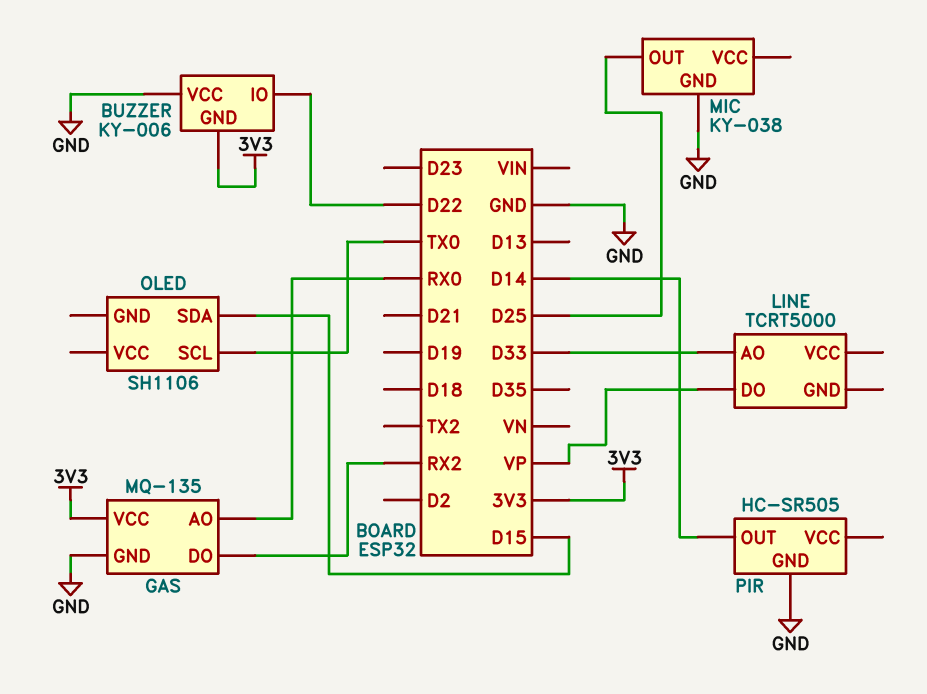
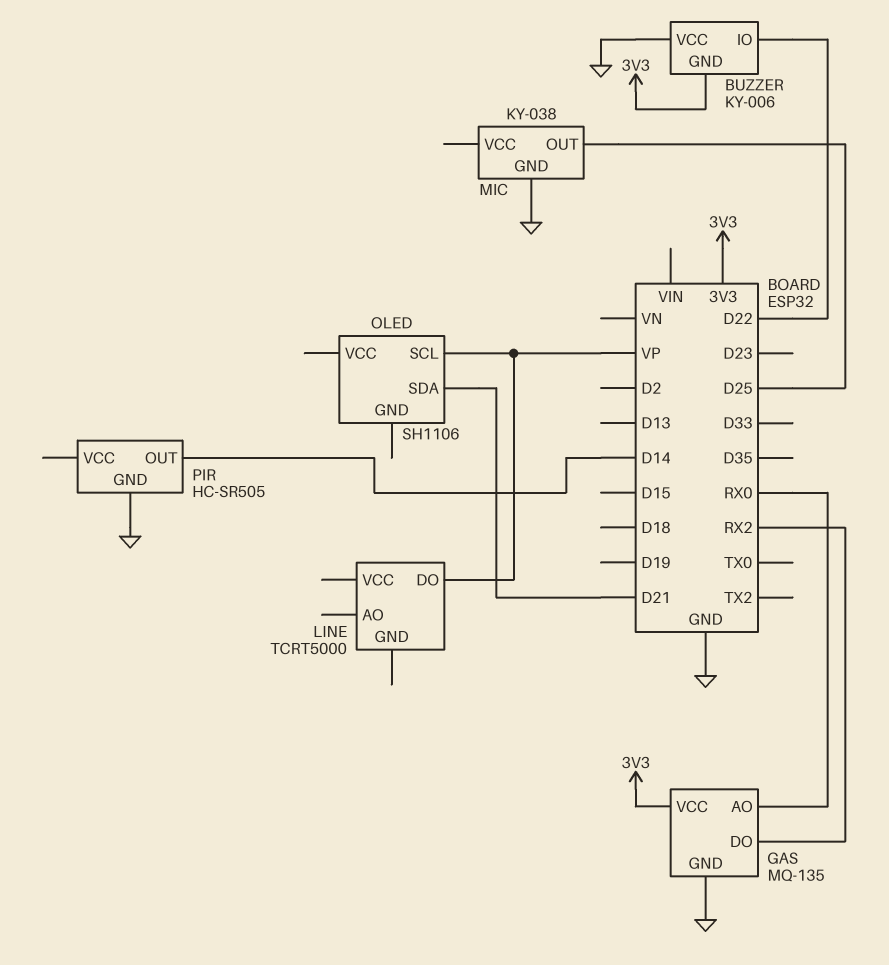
LINE pin AO: D33 -> none
OLED pin SCL: TX0 -> VP
OLED pin SDA: D15 -> D21

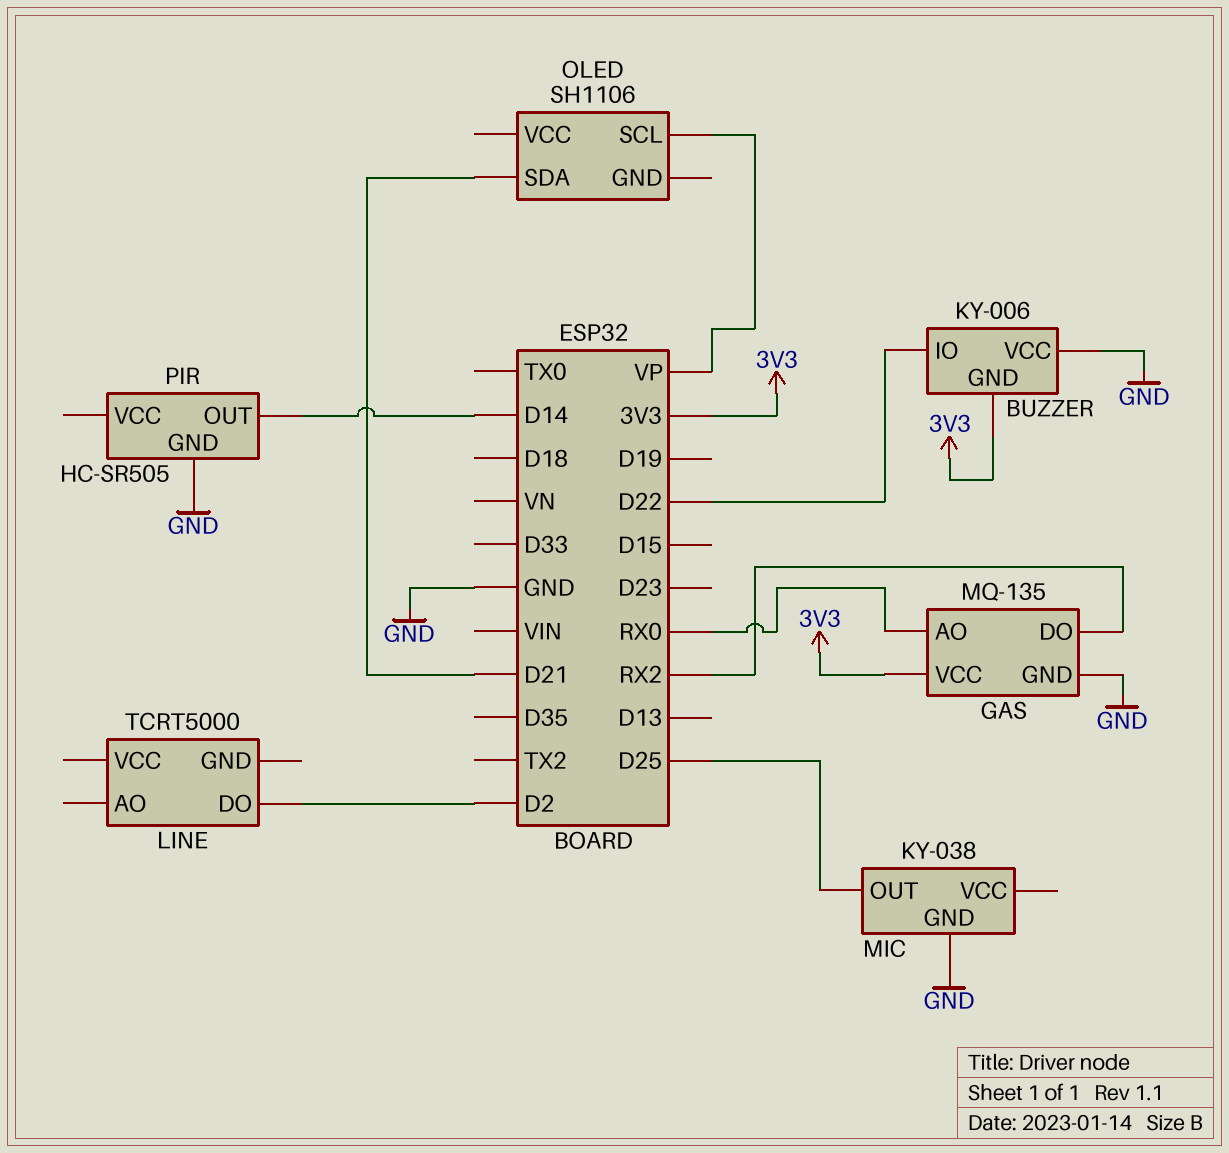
LINE pin DO: VP -> D2

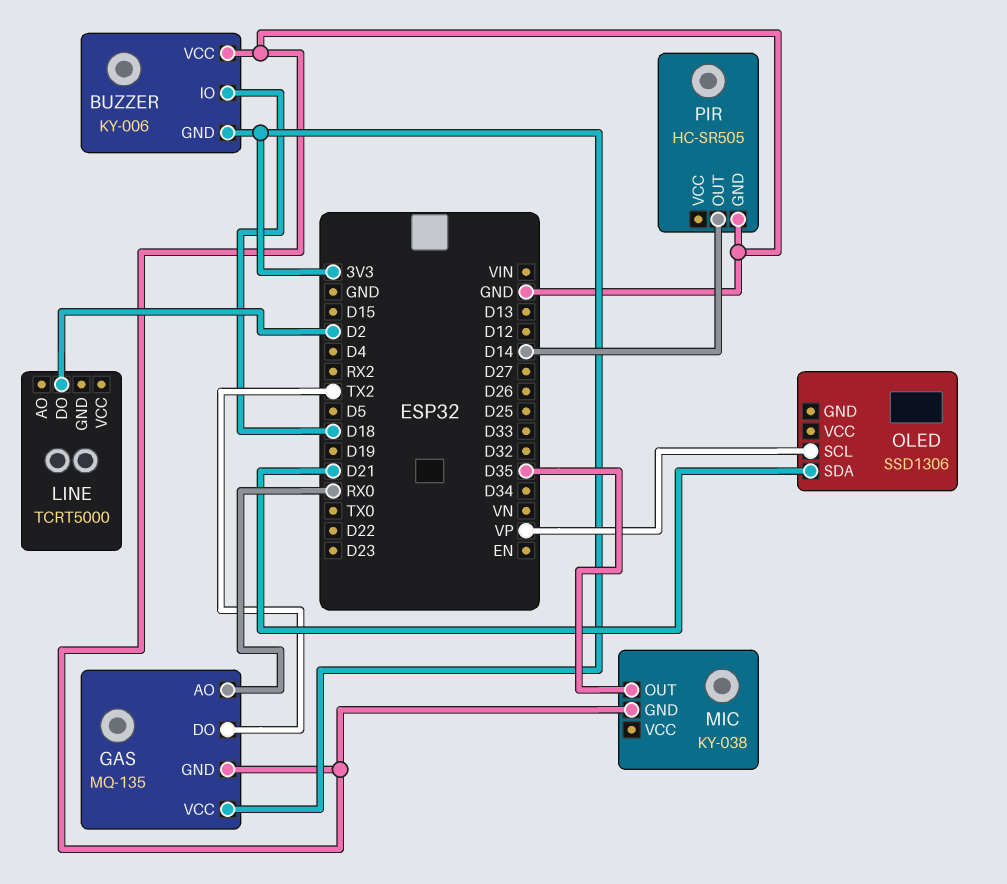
BUZZER pin IO: D22 -> D18
GAS pin DO: RX2 -> TX2
MIC pin OUT: D25 -> D35
OLED: SH1106 -> SSD1306

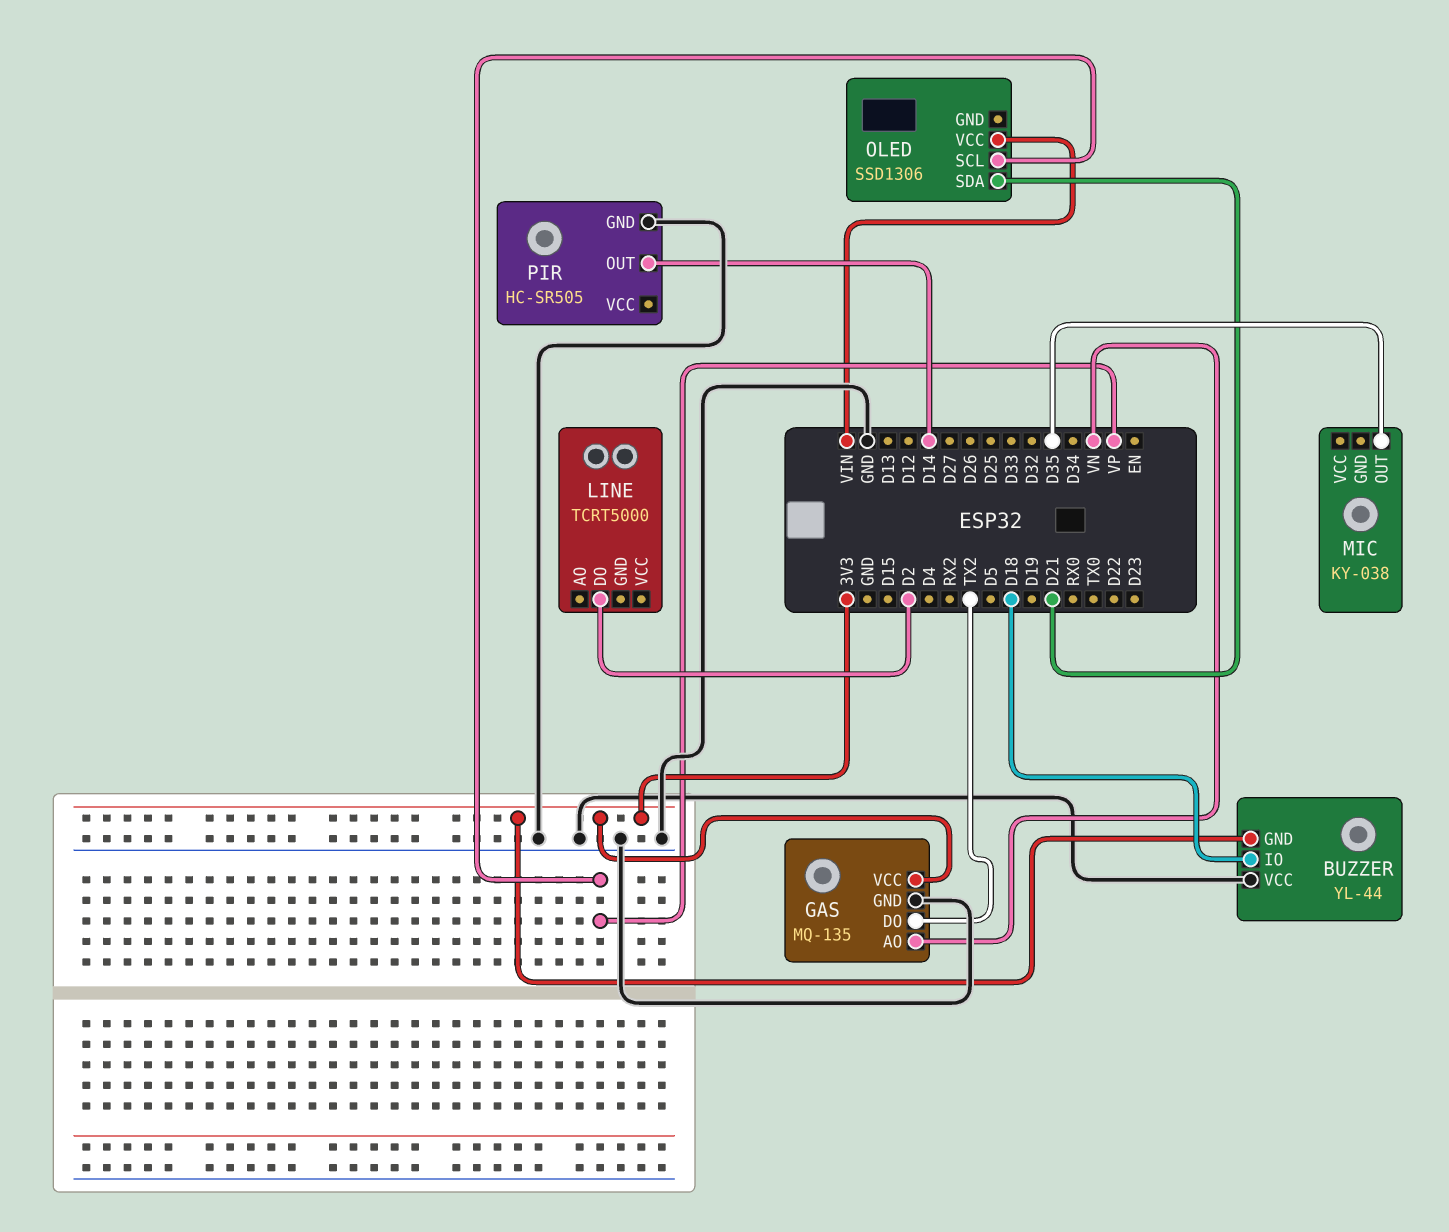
BUZZER: KY-006 -> YL-44
GAS pin AO: RX0 -> VN
MIC pin GND: GND -> none
OLED pin VCC: none -> VIN

